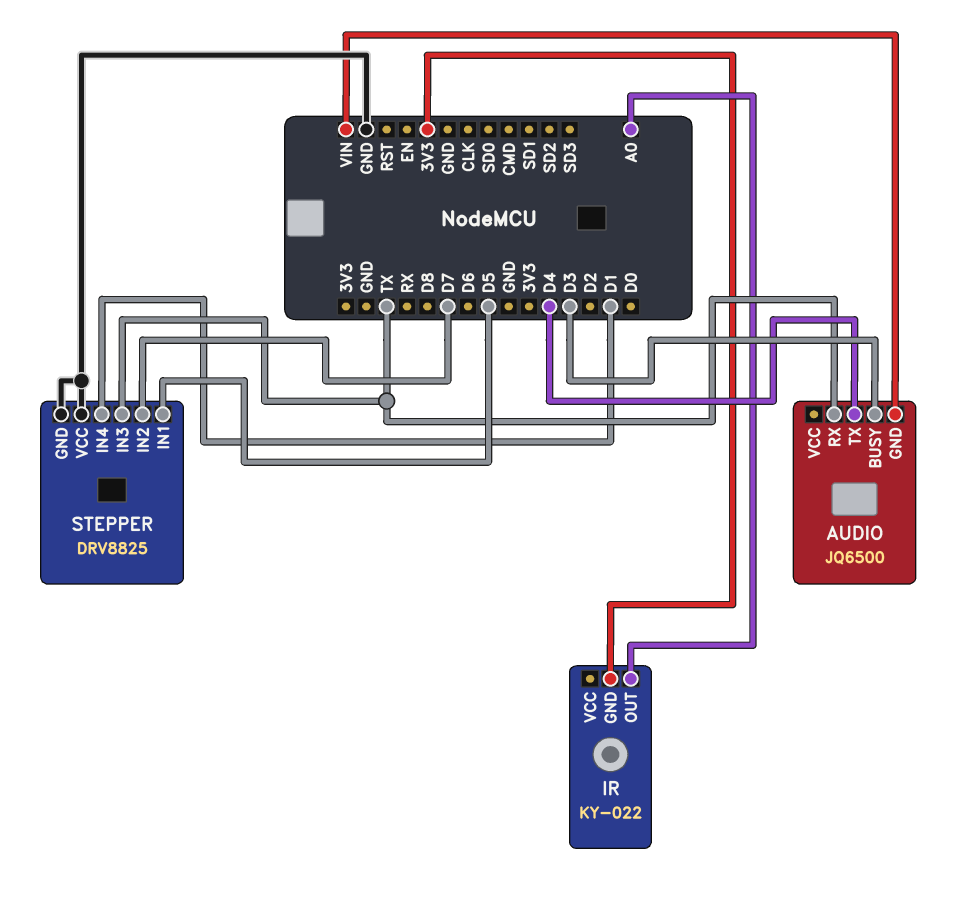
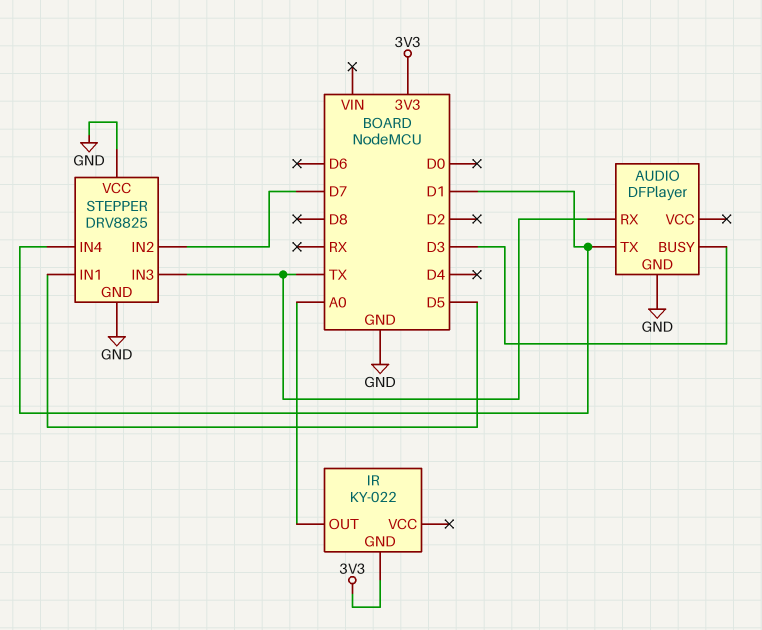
AUDIO: JQ6500 -> DFPlayer
AUDIO pin GND: VIN -> GND
AUDIO pin TX: D4 -> D1

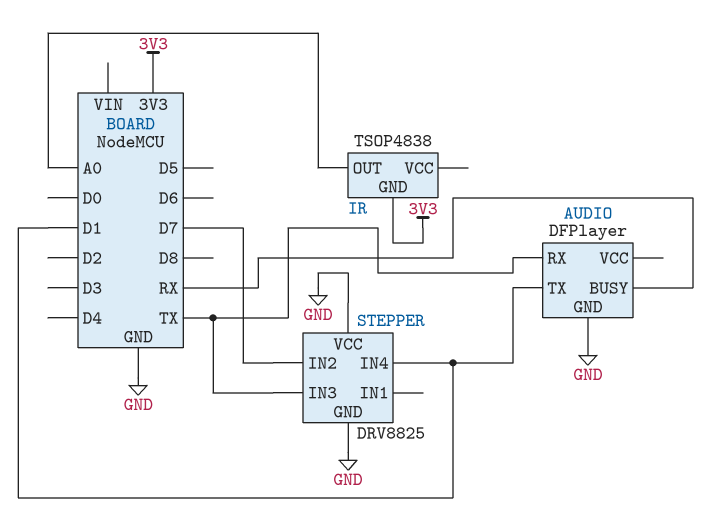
AUDIO pin BUSY: D3 -> RX
IR: KY-022 -> TSOP4838
STEPPER pin IN1: D5 -> none

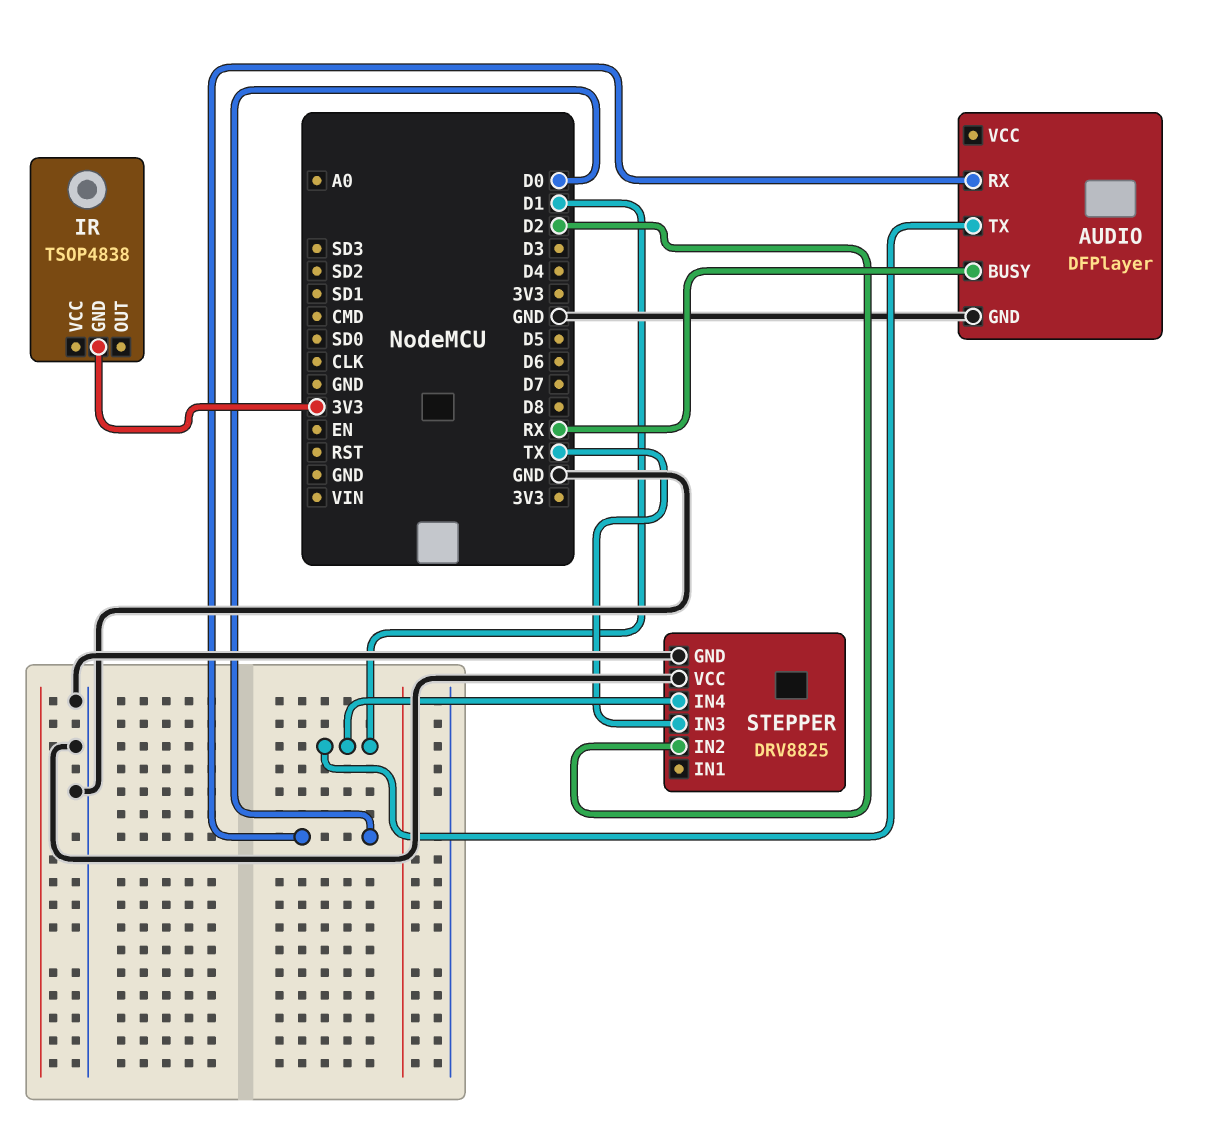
AUDIO pin RX: TX -> D0
IR pin OUT: A0 -> none
STEPPER pin IN2: D7 -> D2

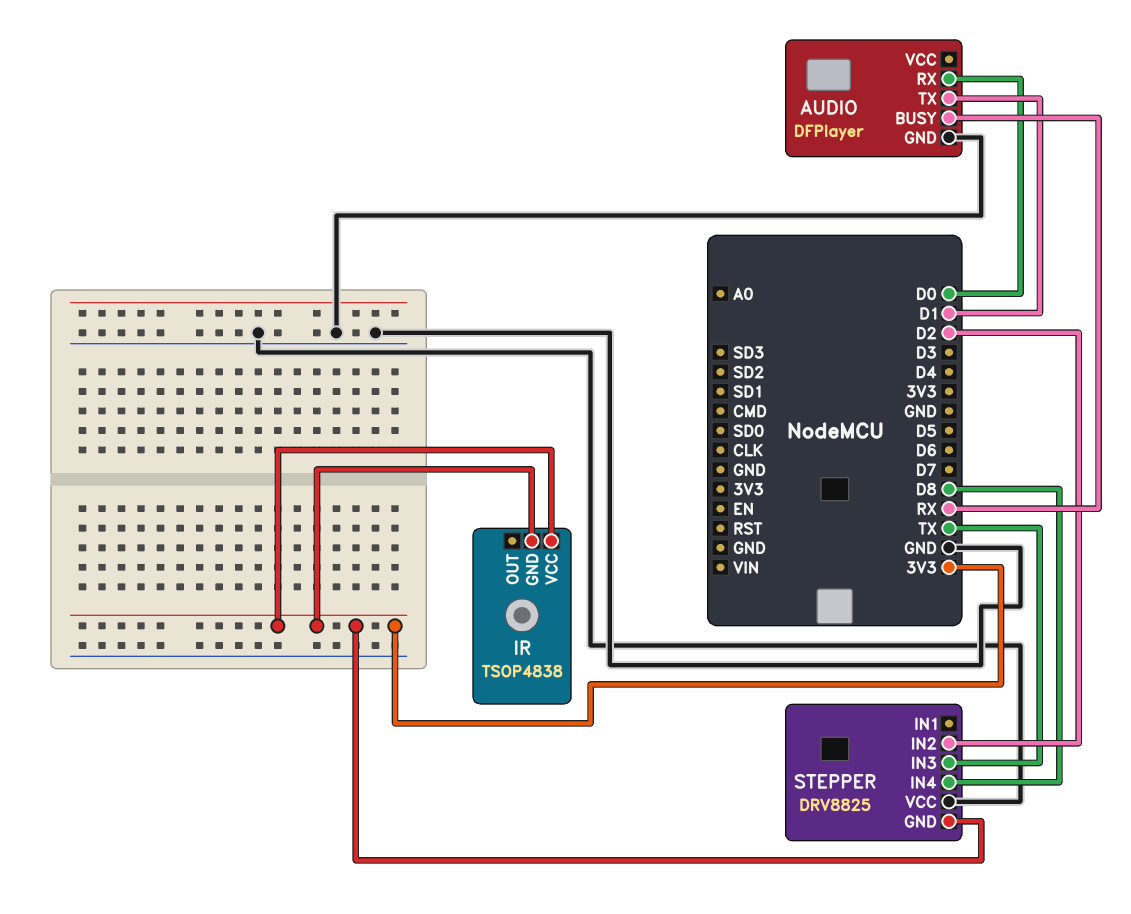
IR pin VCC: none -> 3V3
STEPPER pin GND: GND -> 3V3
STEPPER pin IN4: D1 -> D8

